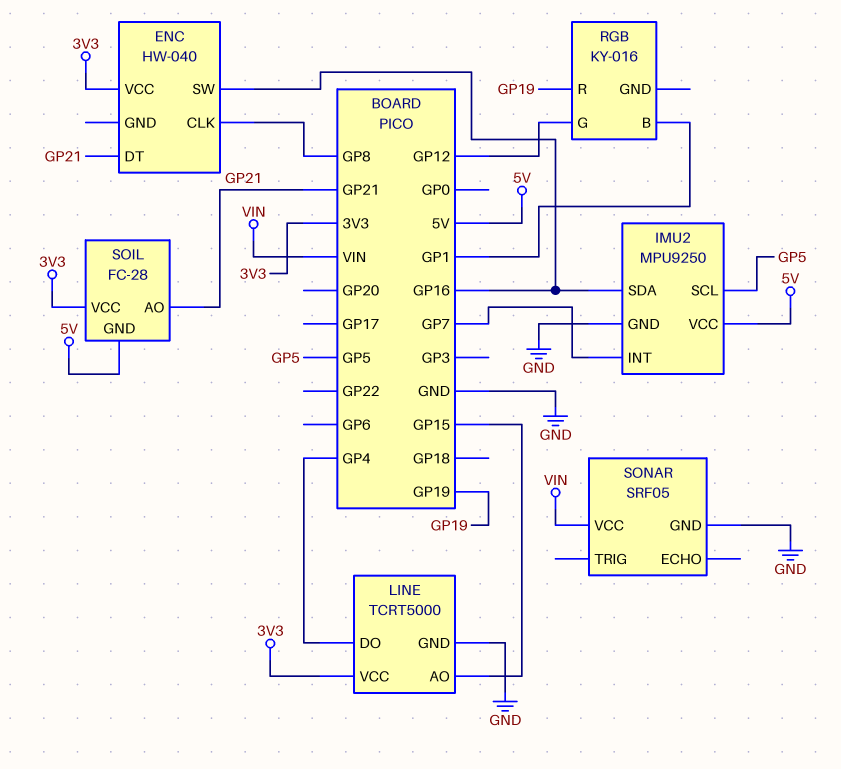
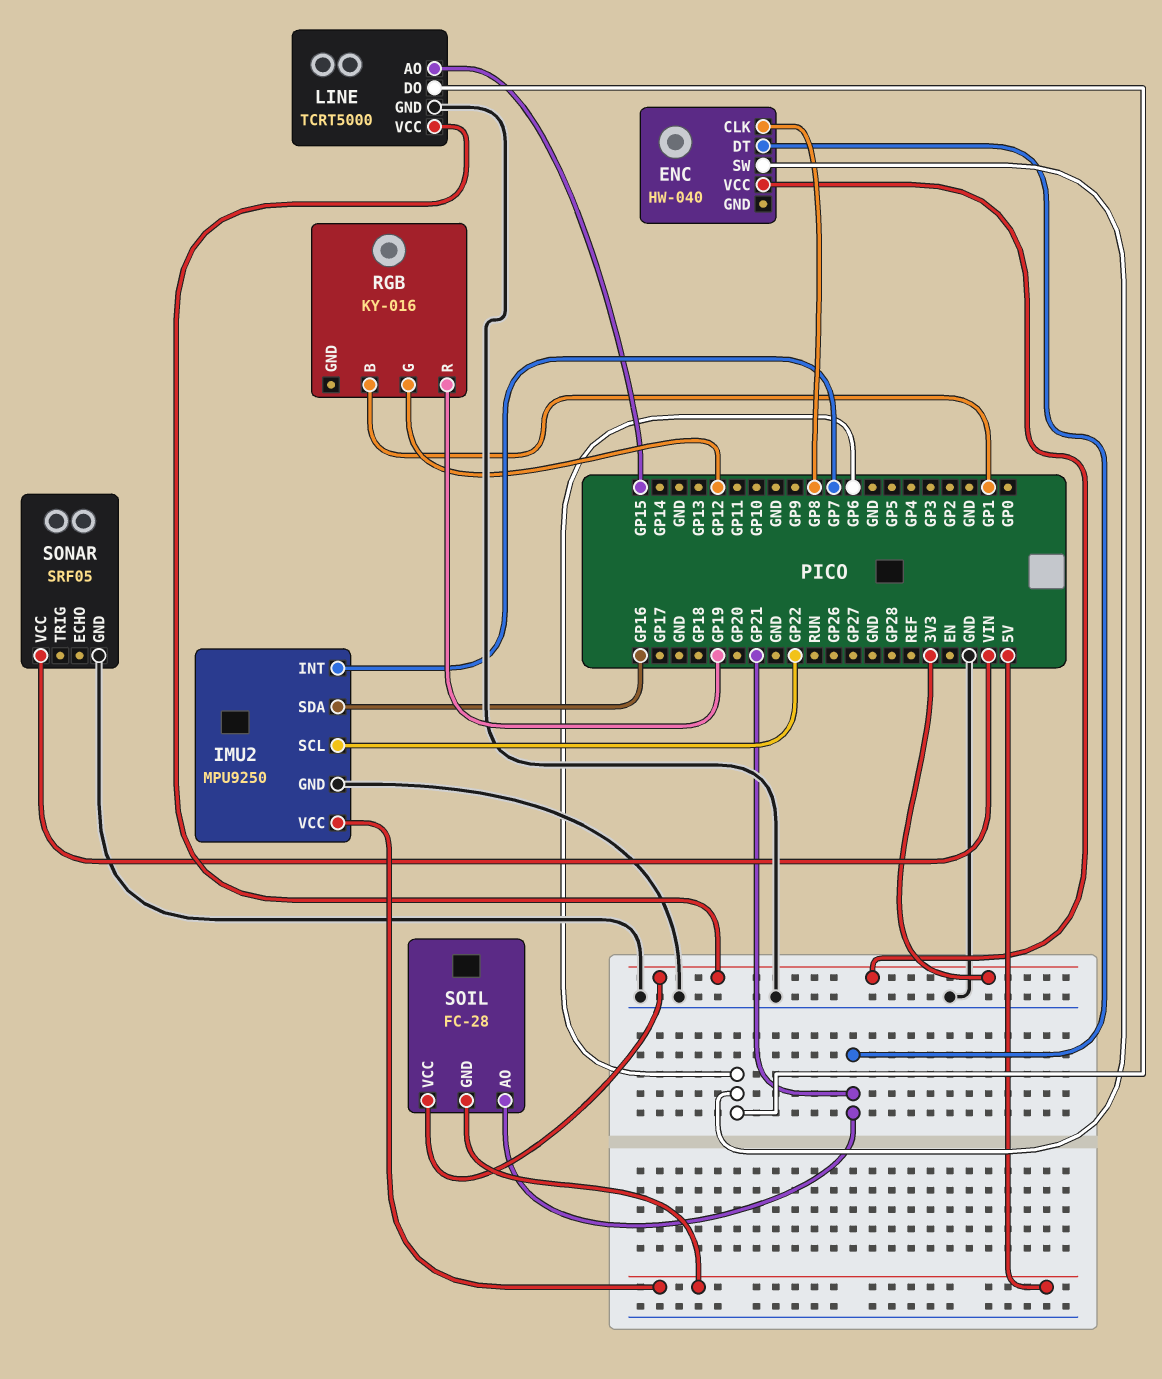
ENC pin SW: GP16 -> GP6
IMU2 pin SCL: GP5 -> GP22
LINE pin DO: GP4 -> GP6

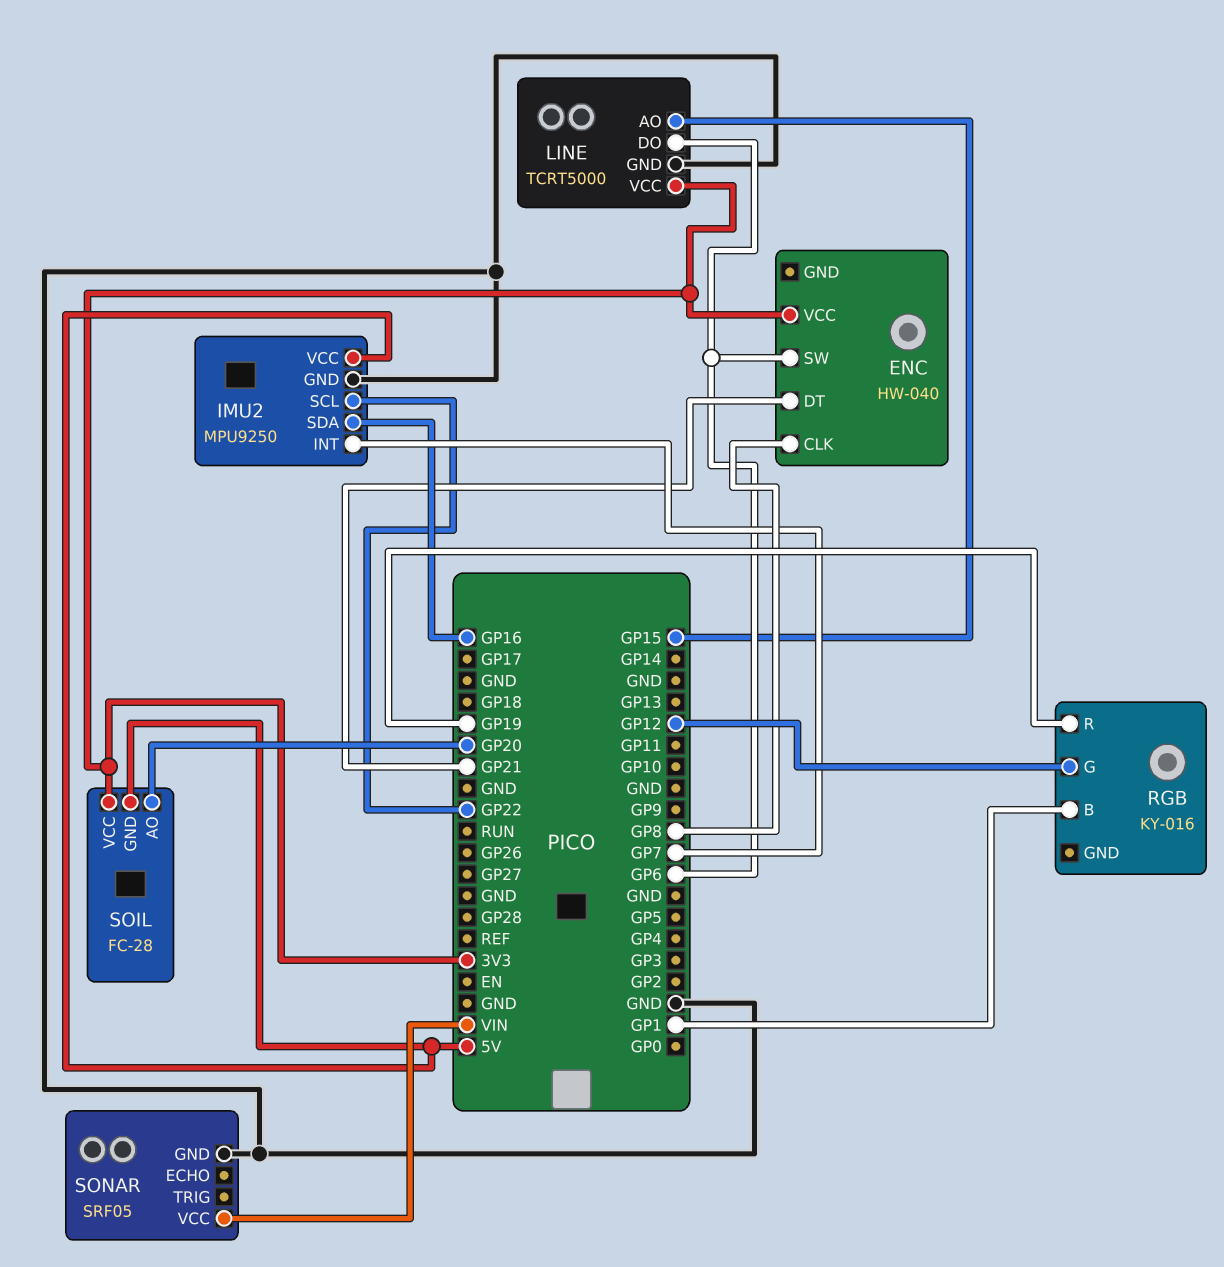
SOIL pin AO: GP21 -> GP20

